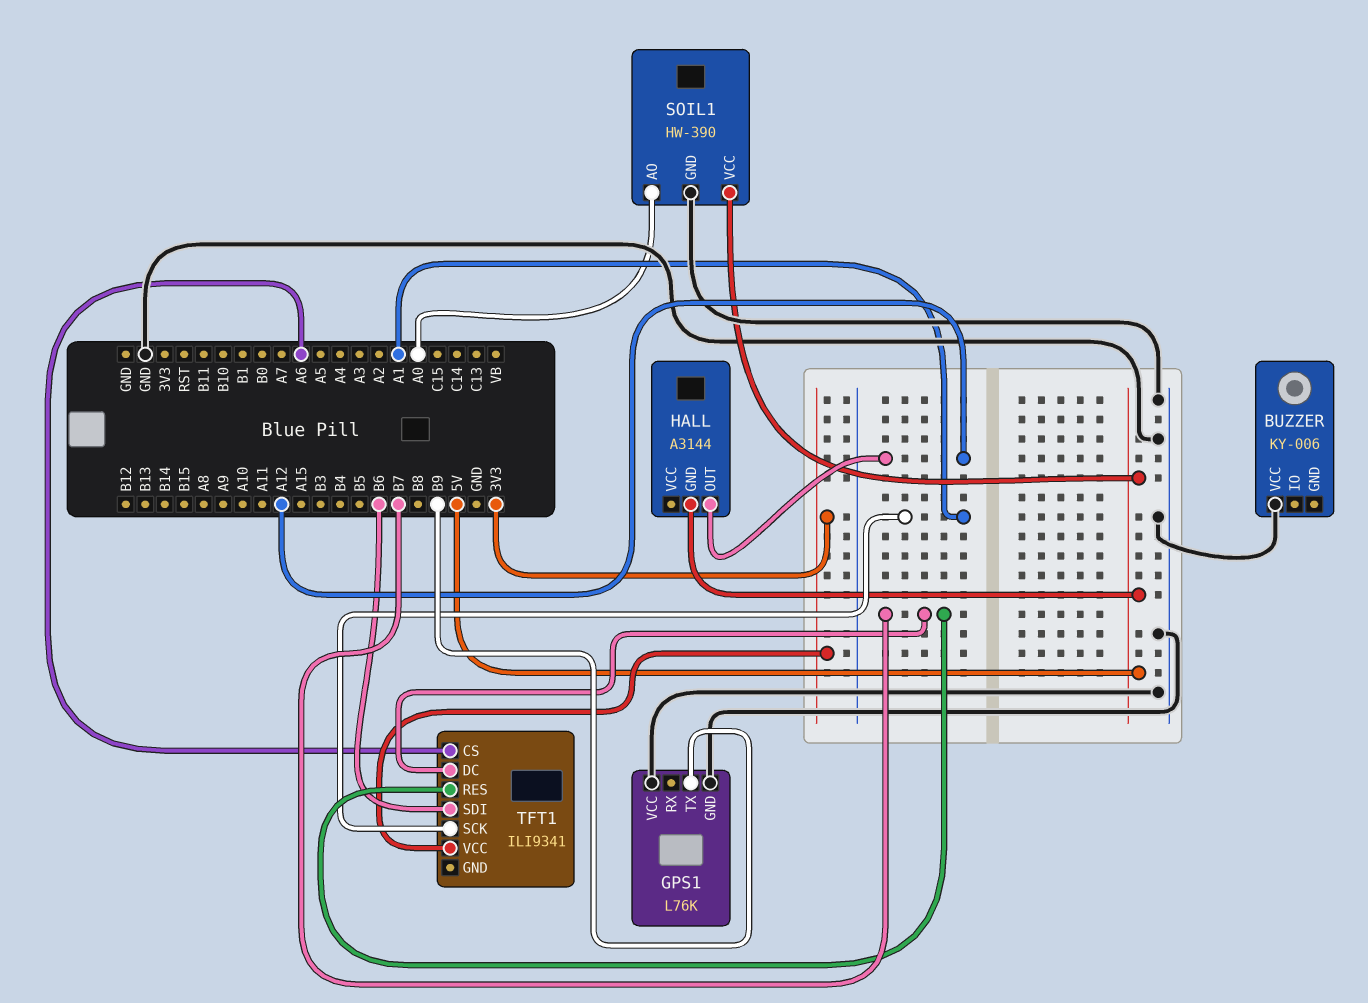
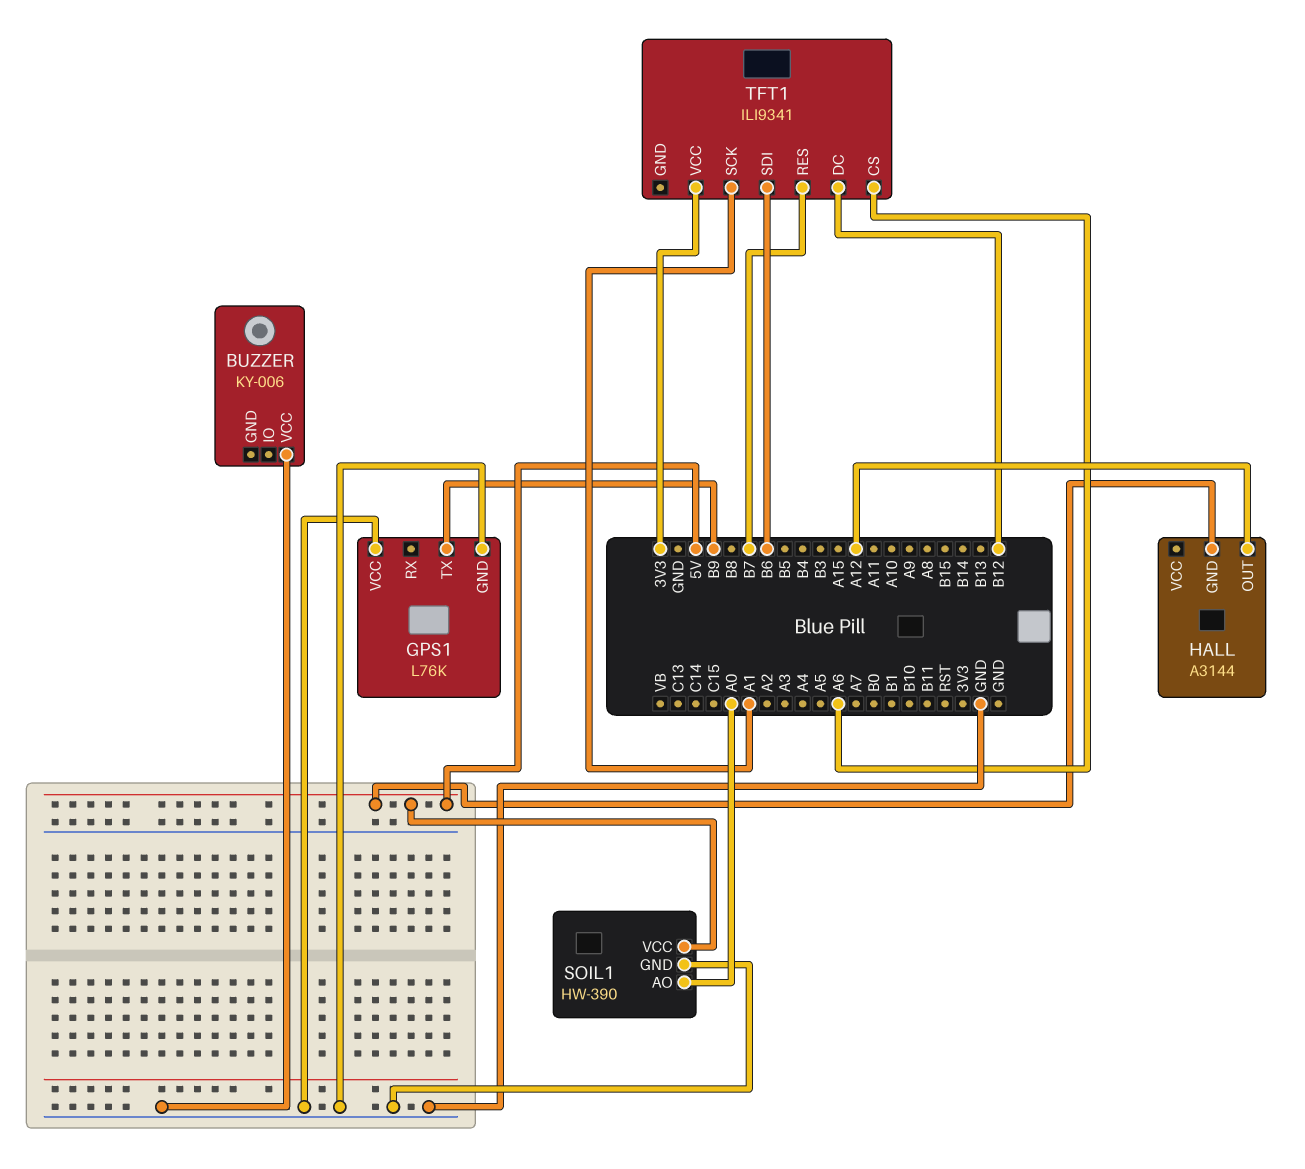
TFT1 pin DC: B7 -> B12

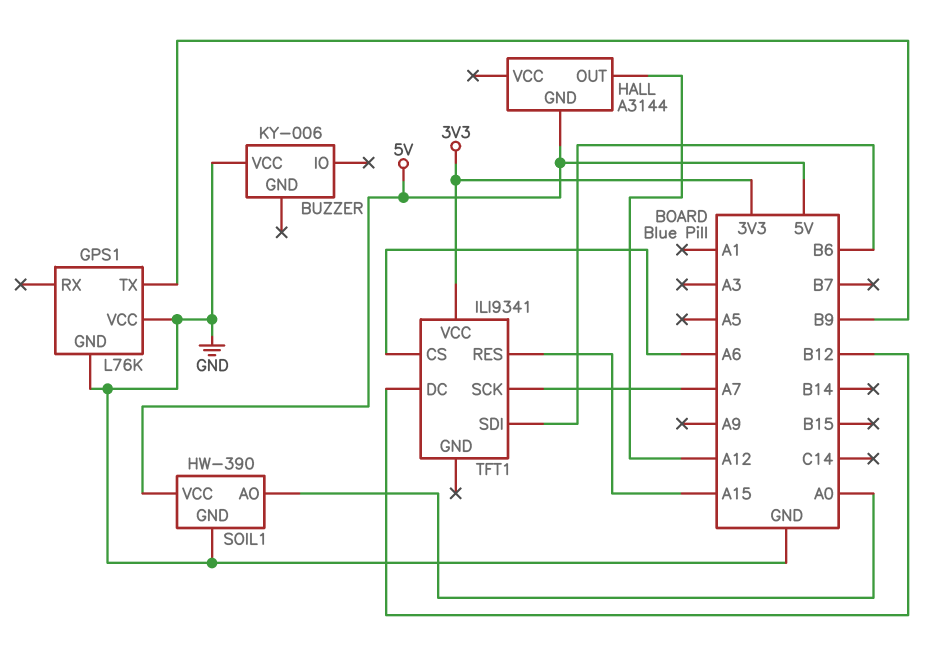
TFT1 pin RES: B7 -> A15
TFT1 pin SCK: A1 -> A7

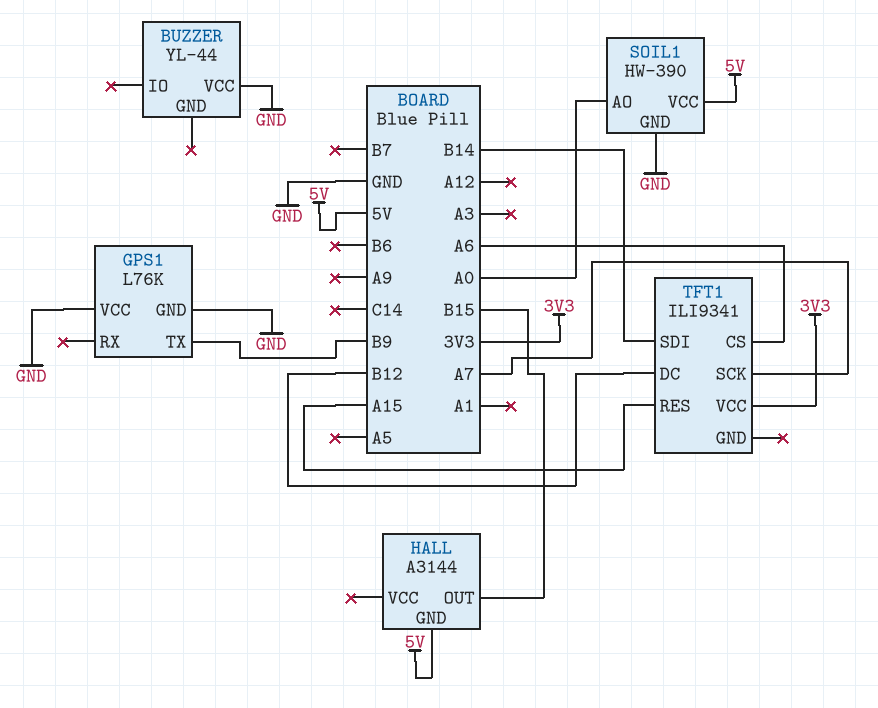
BUZZER: KY-006 -> YL-44
HALL pin OUT: A12 -> B15
TFT1 pin SDI: B6 -> B14

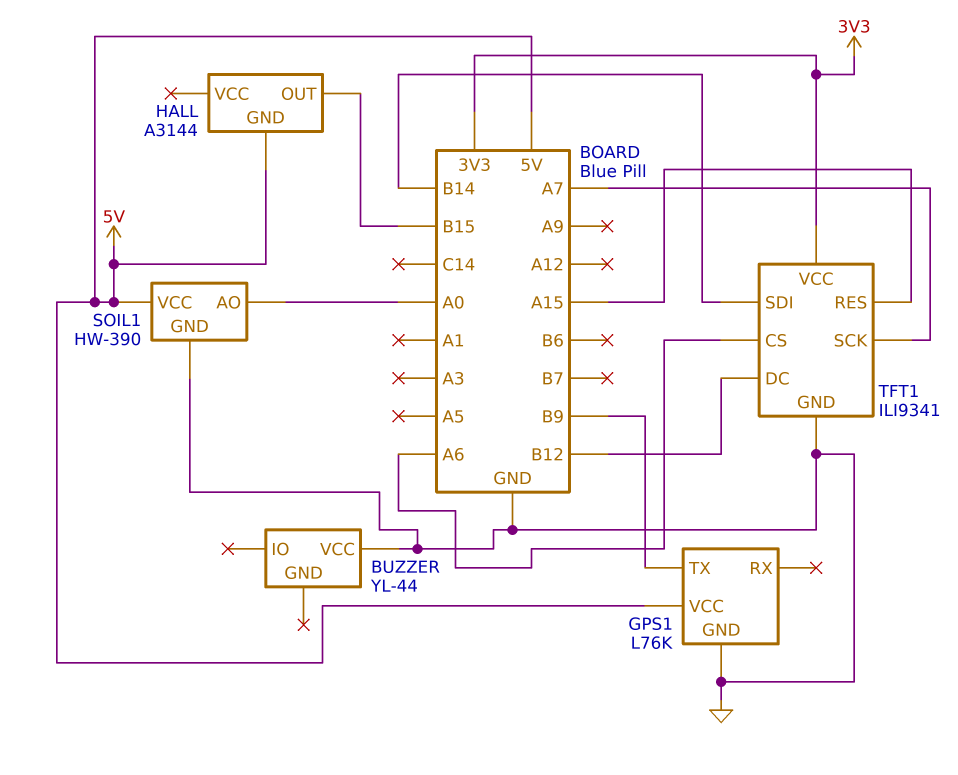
GPS1 pin VCC: GND -> 5V
TFT1 pin GND: none -> GND

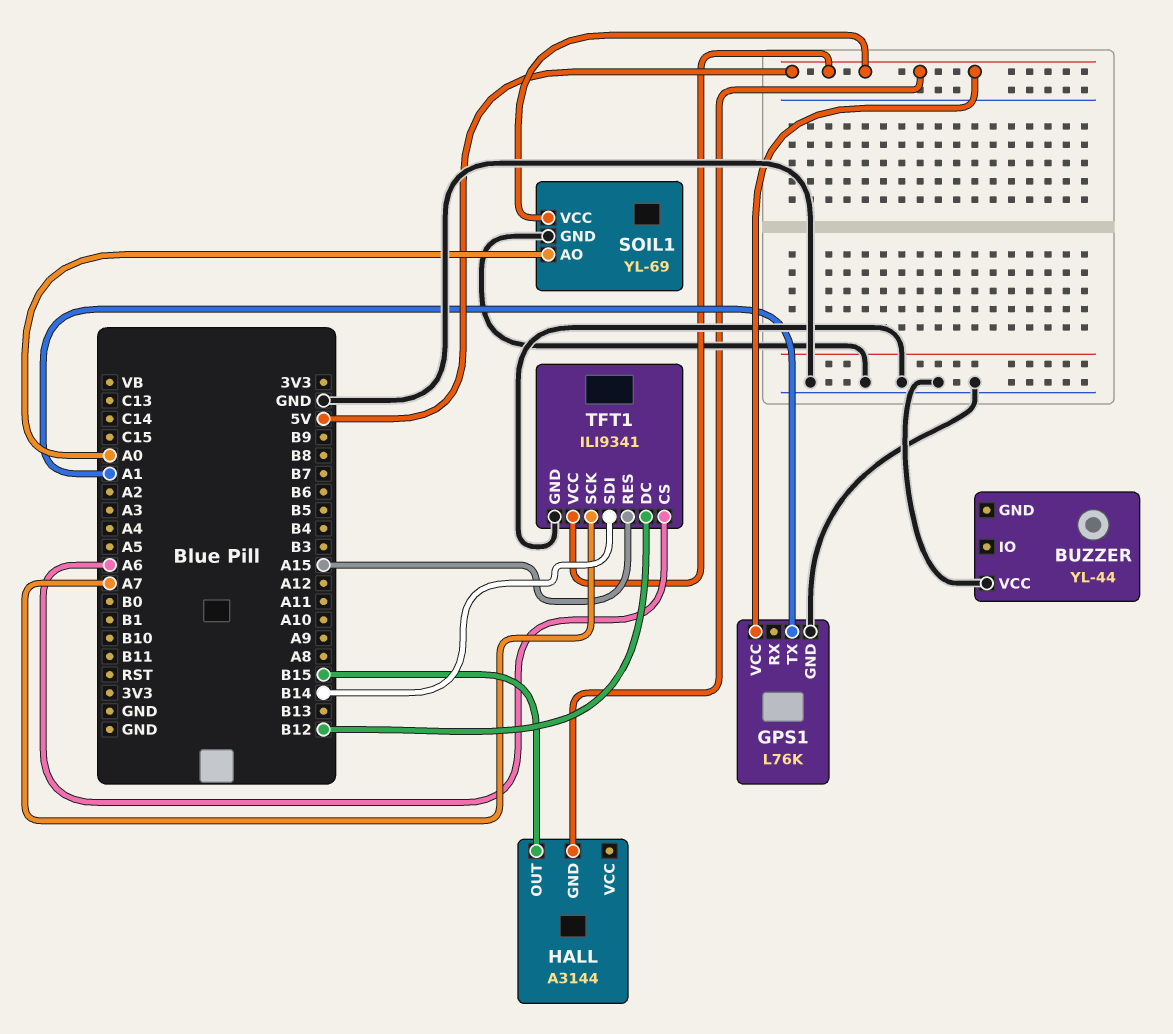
GPS1 pin TX: B9 -> A1
SOIL1: HW-390 -> YL-69
TFT1 pin VCC: 3V3 -> 5V

